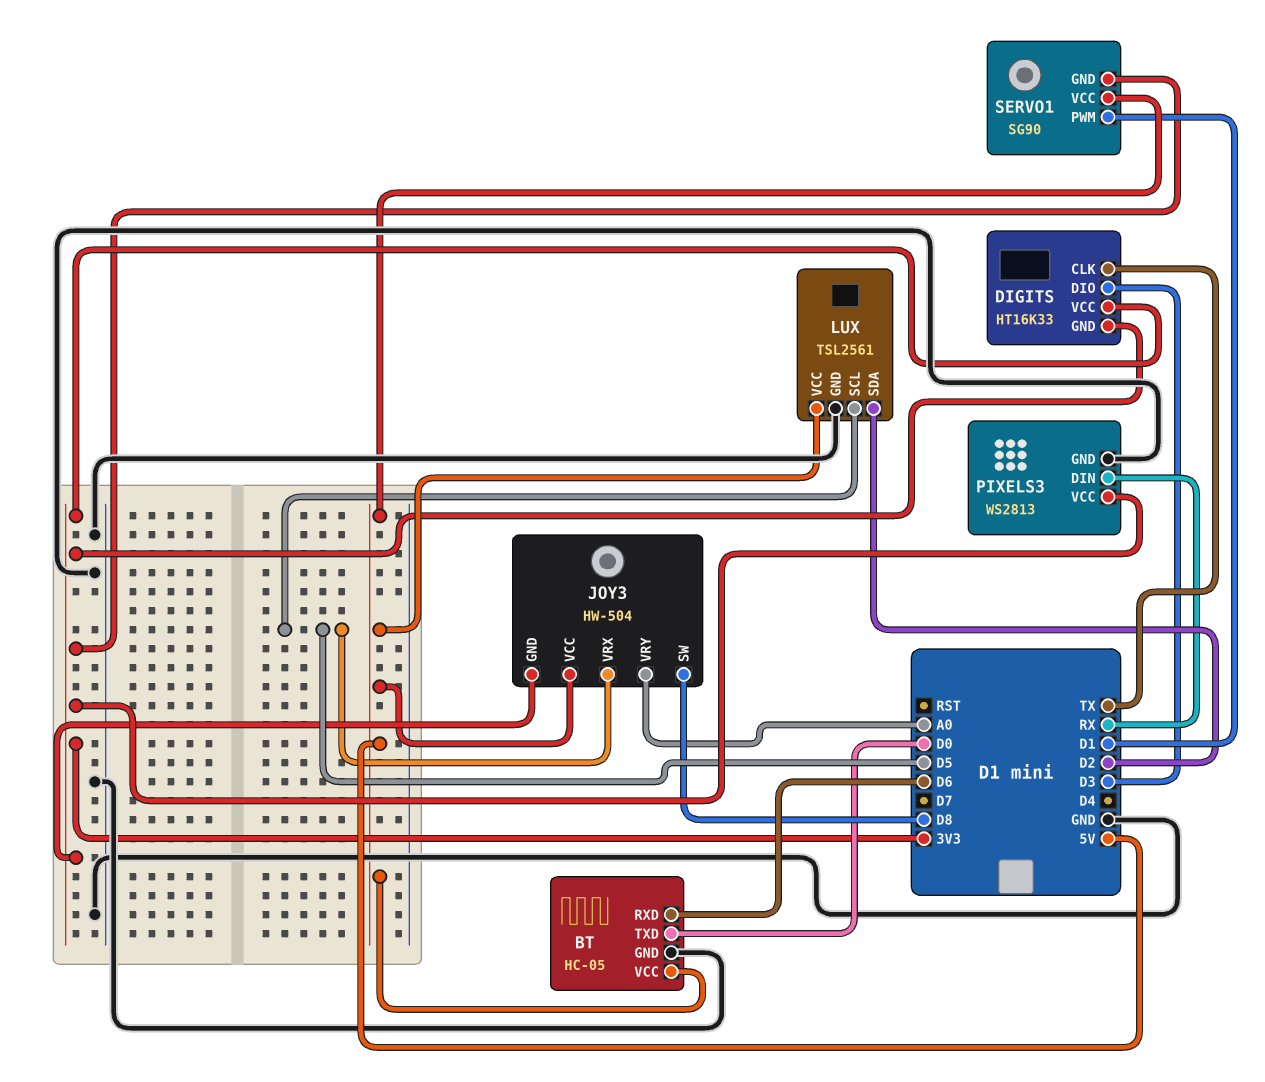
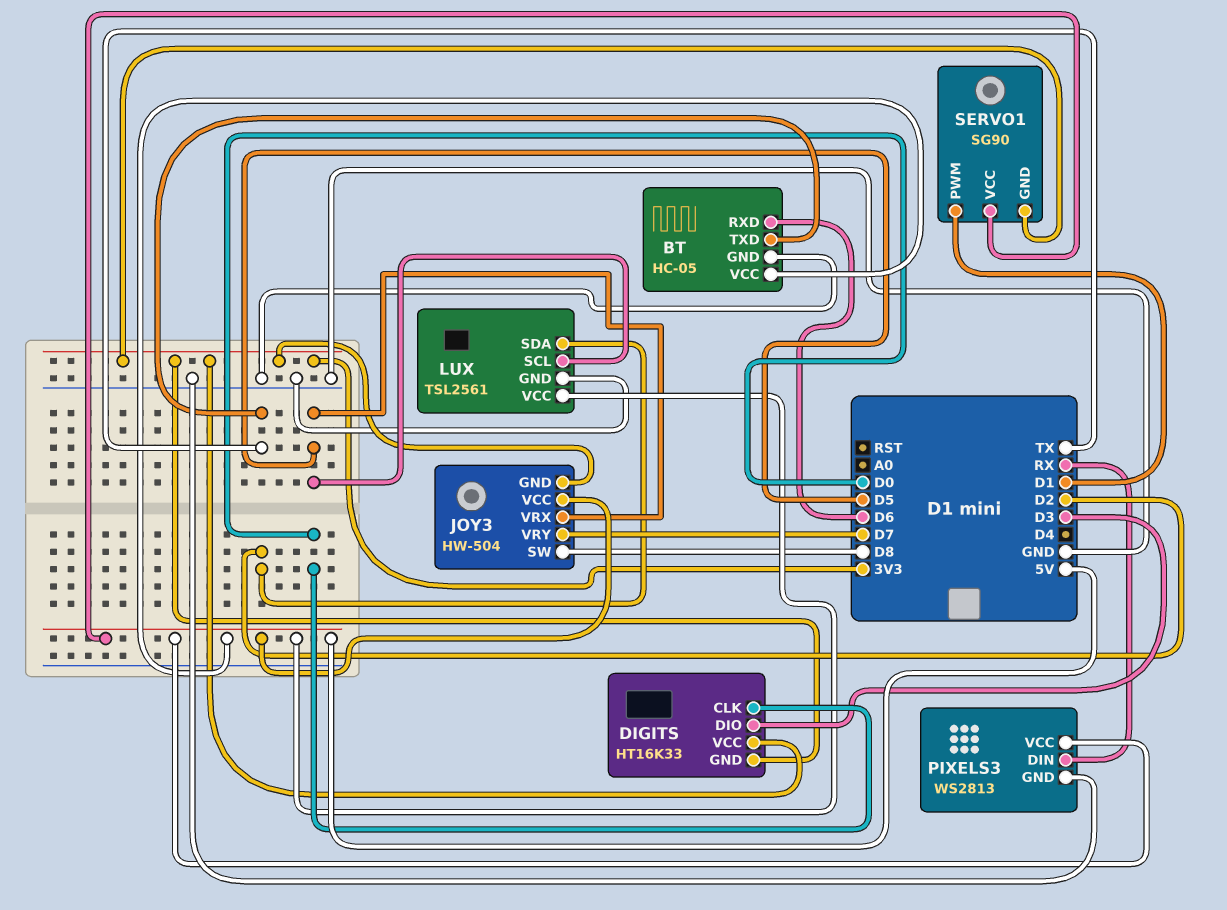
BT pin TXD: D0 -> TX
DIGITS pin CLK: TX -> D0
JOY3 pin VRY: A0 -> D7
PIXELS3 pin VCC: 3V3 -> 5V

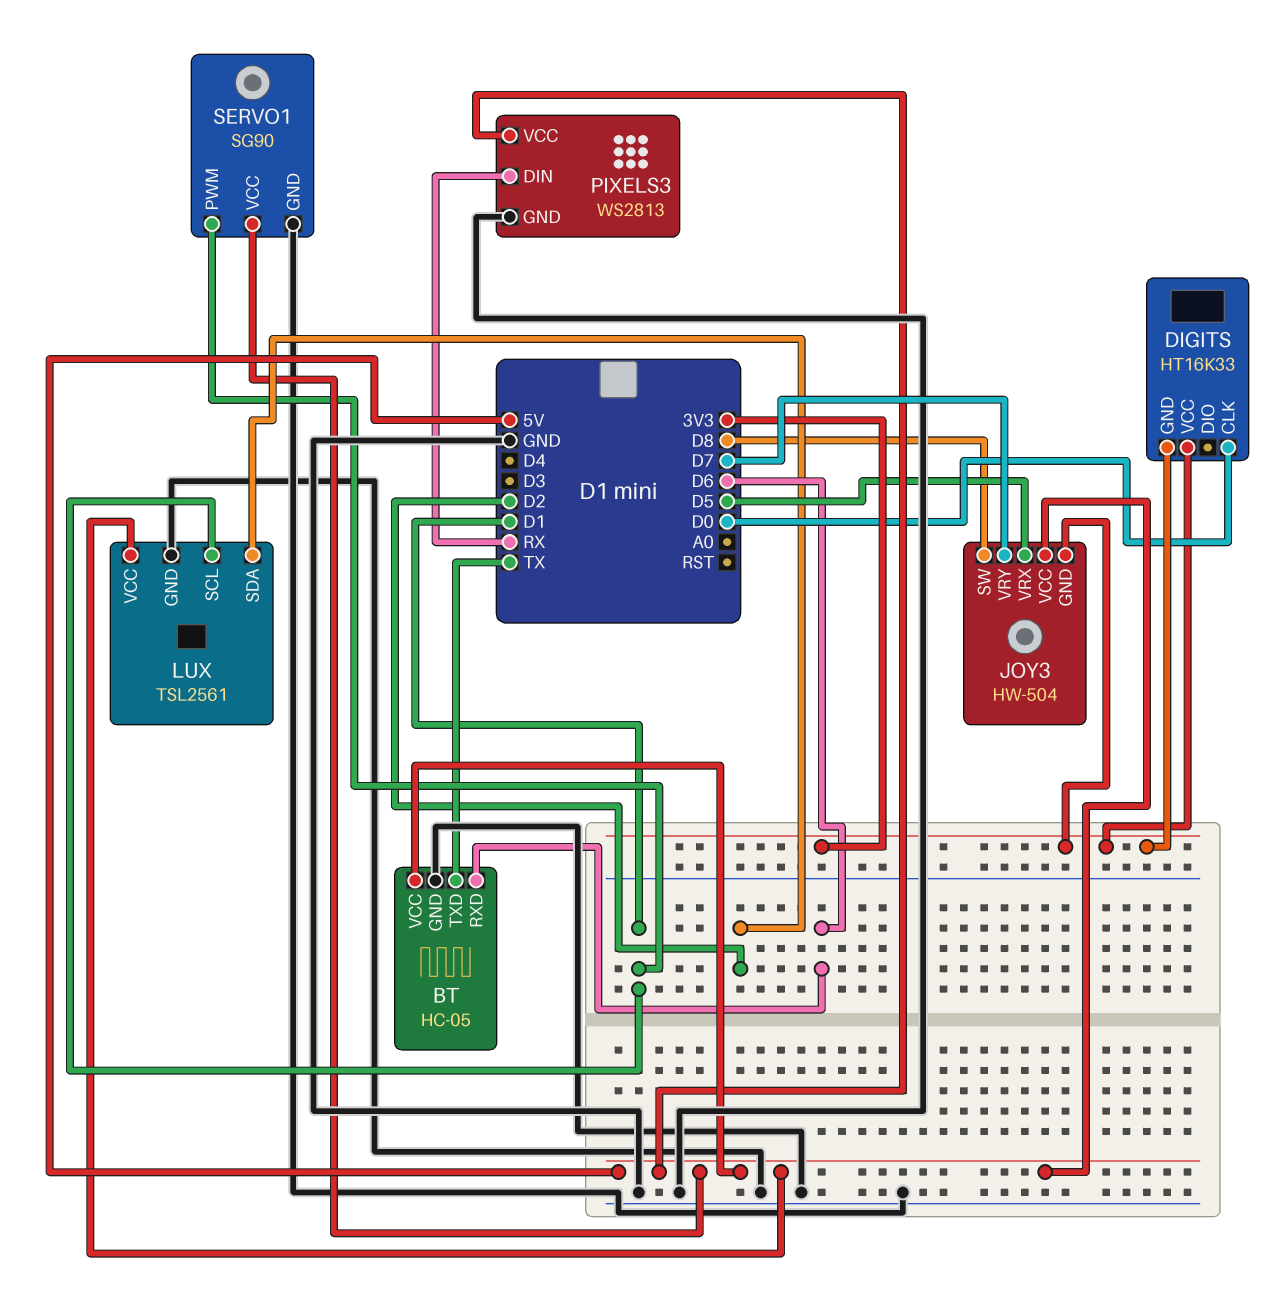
DIGITS pin DIO: D3 -> none
LUX pin SCL: D5 -> D1
SERVO1 pin GND: 3V3 -> GND

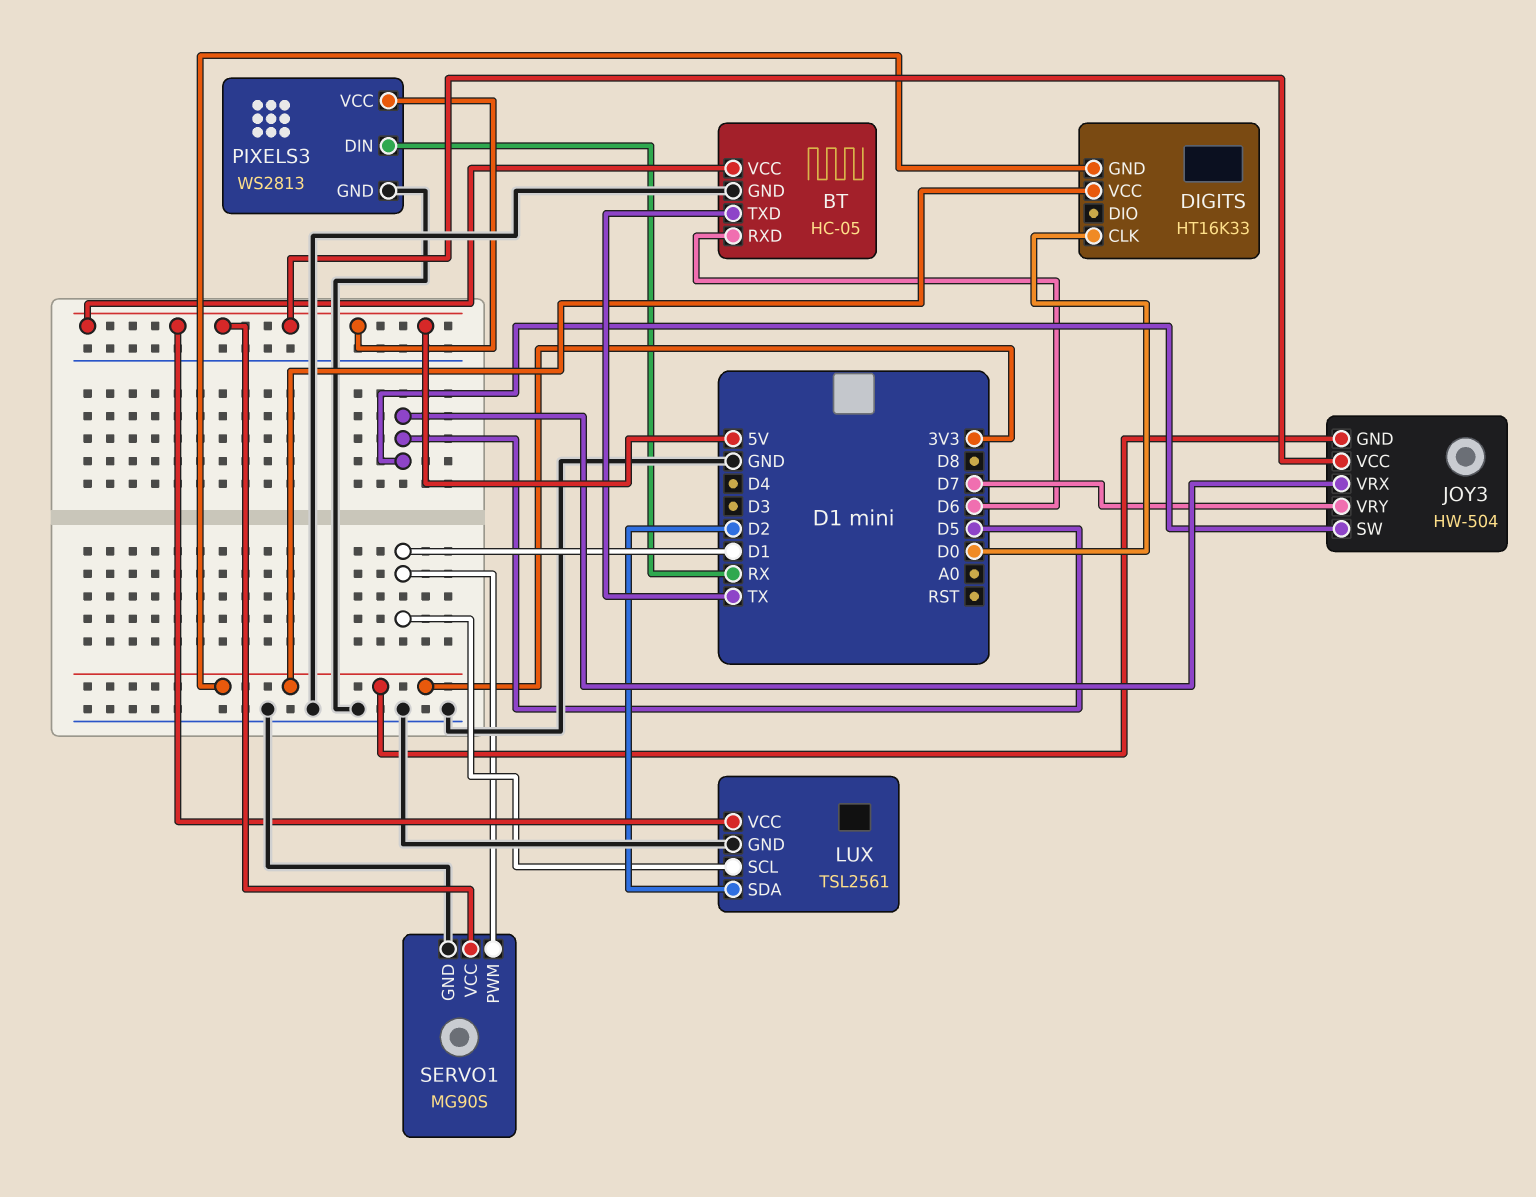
JOY3 pin SW: D8 -> D5
SERVO1: SG90 -> MG90S

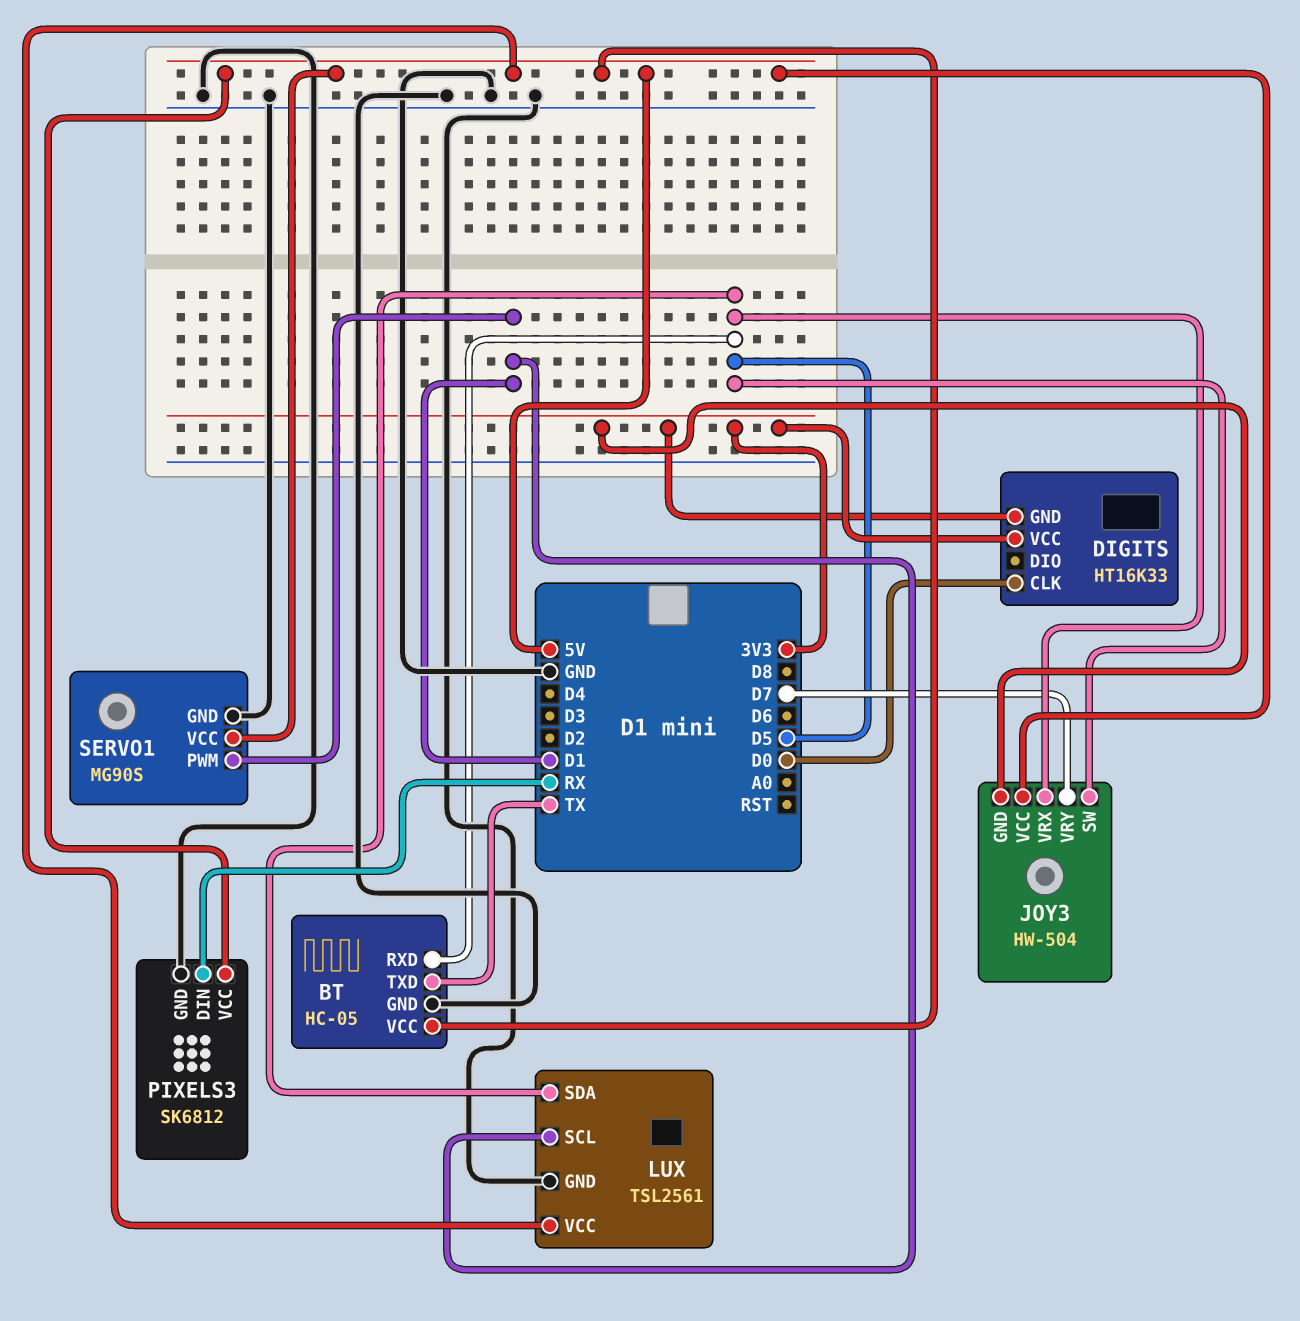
BT pin RXD: D6 -> D5
LUX pin SDA: D2 -> D5
PIXELS3: WS2813 -> SK6812

